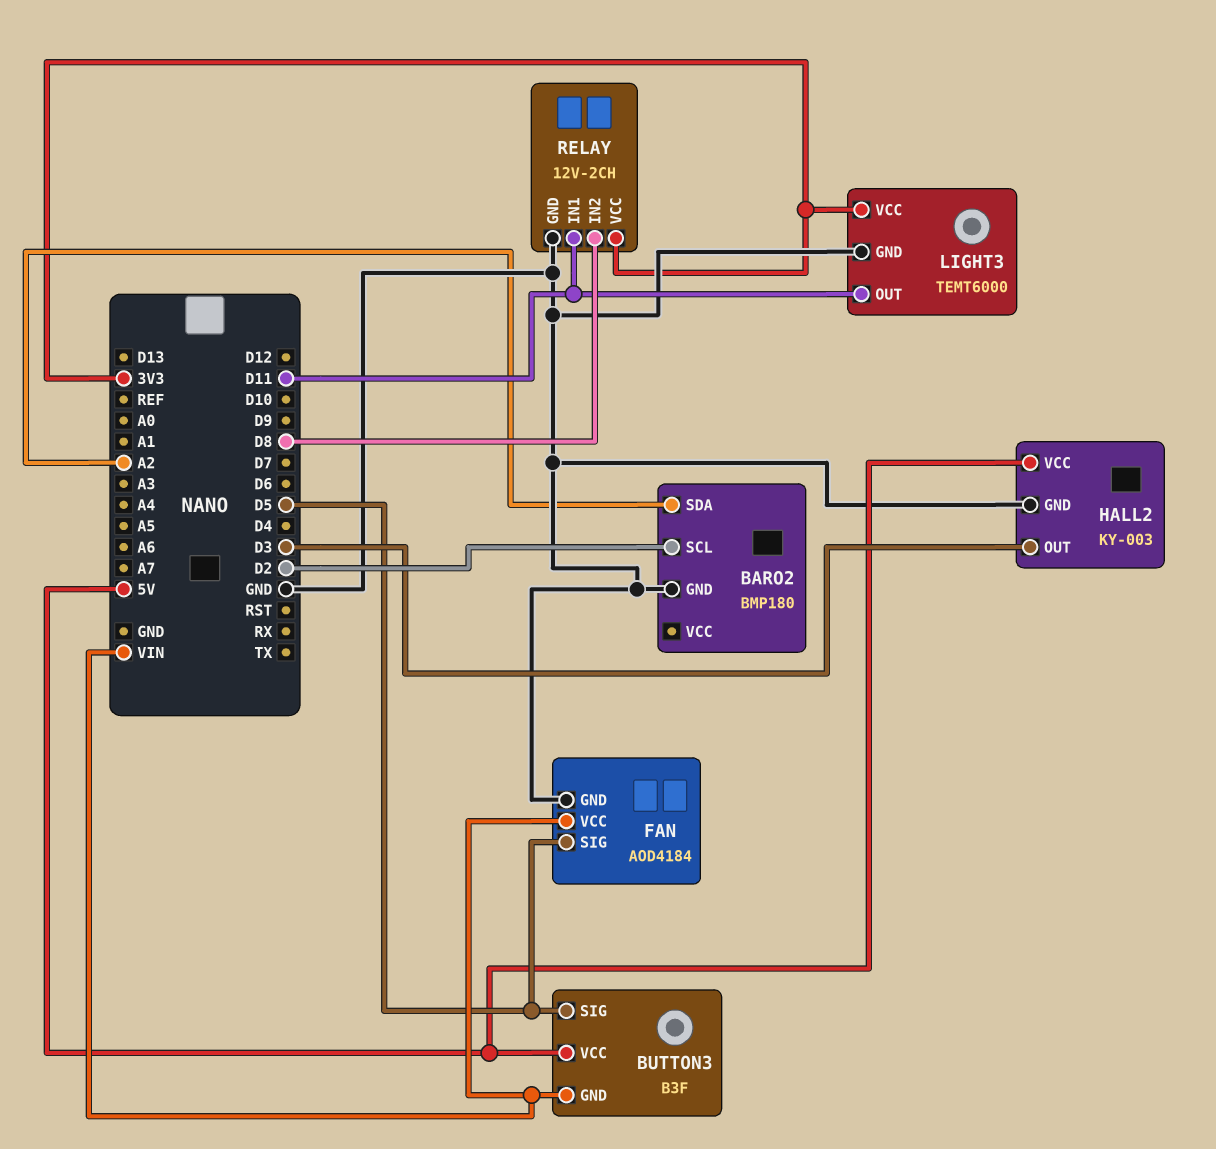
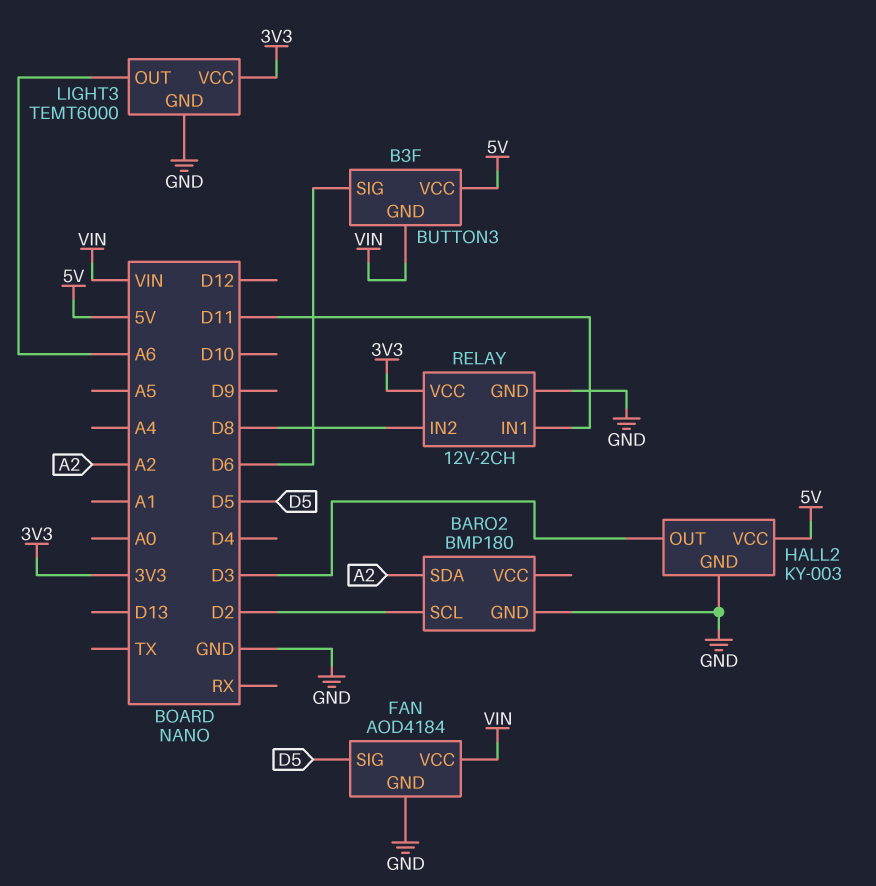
BUTTON3 pin SIG: D5 -> D6
LIGHT3 pin OUT: D11 -> A6

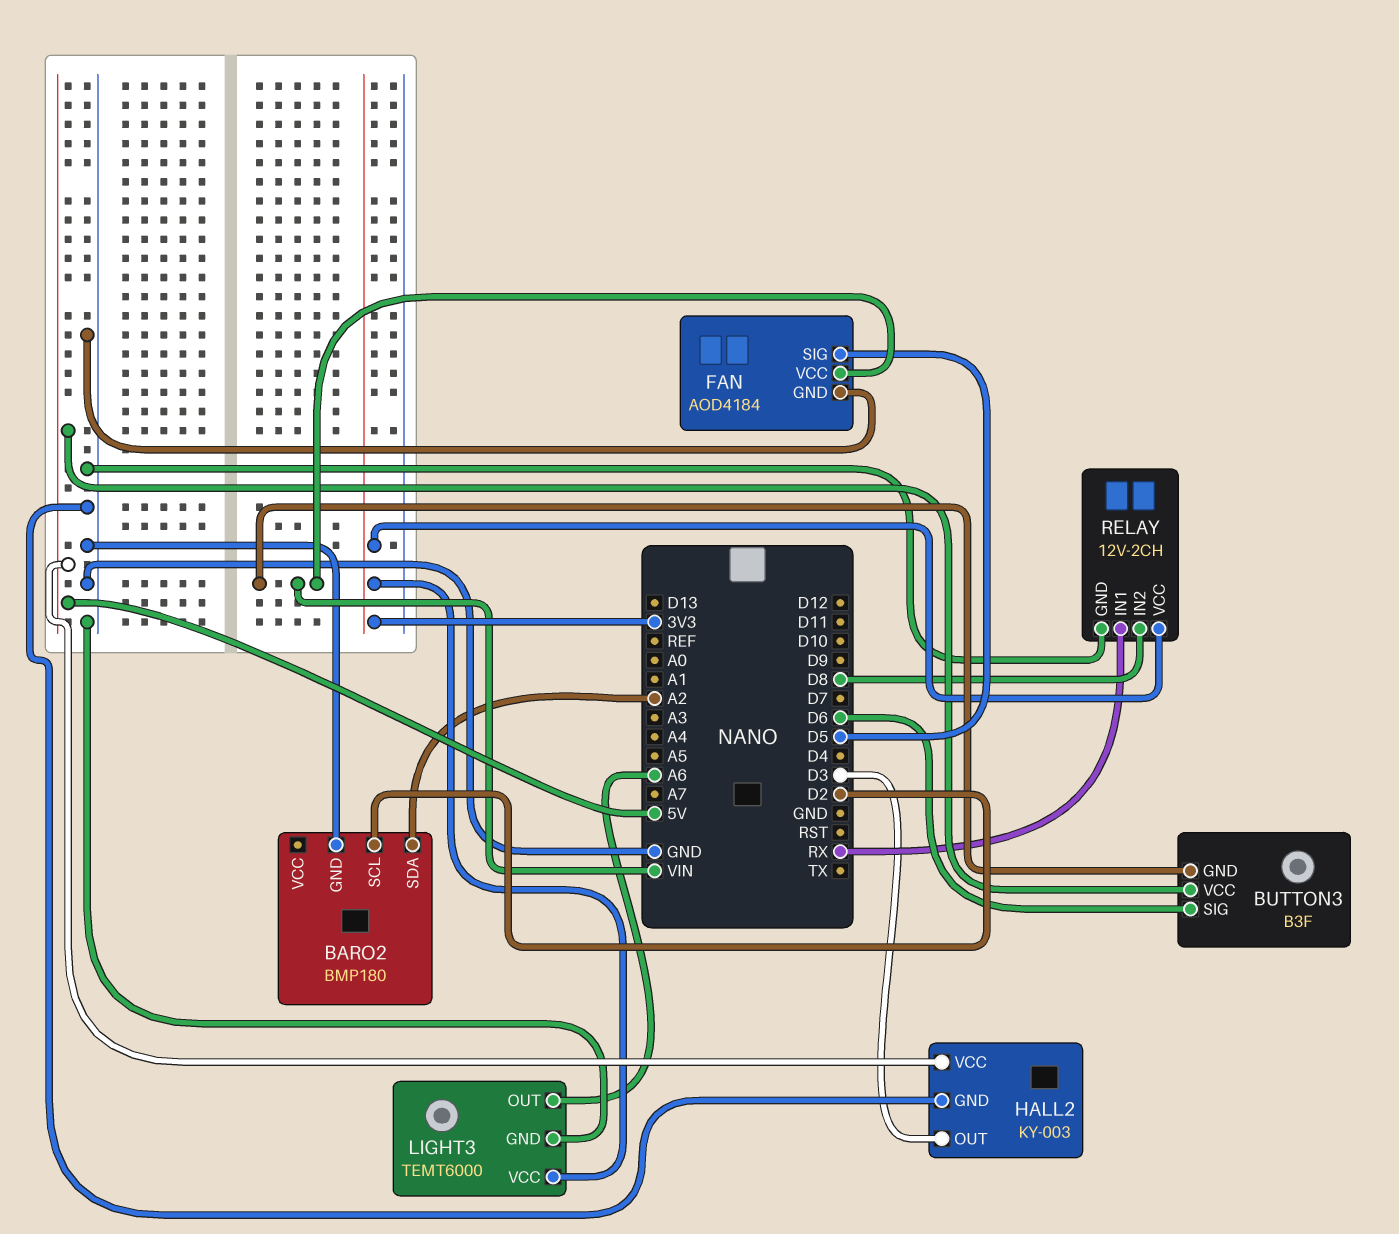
RELAY pin IN1: D11 -> RX

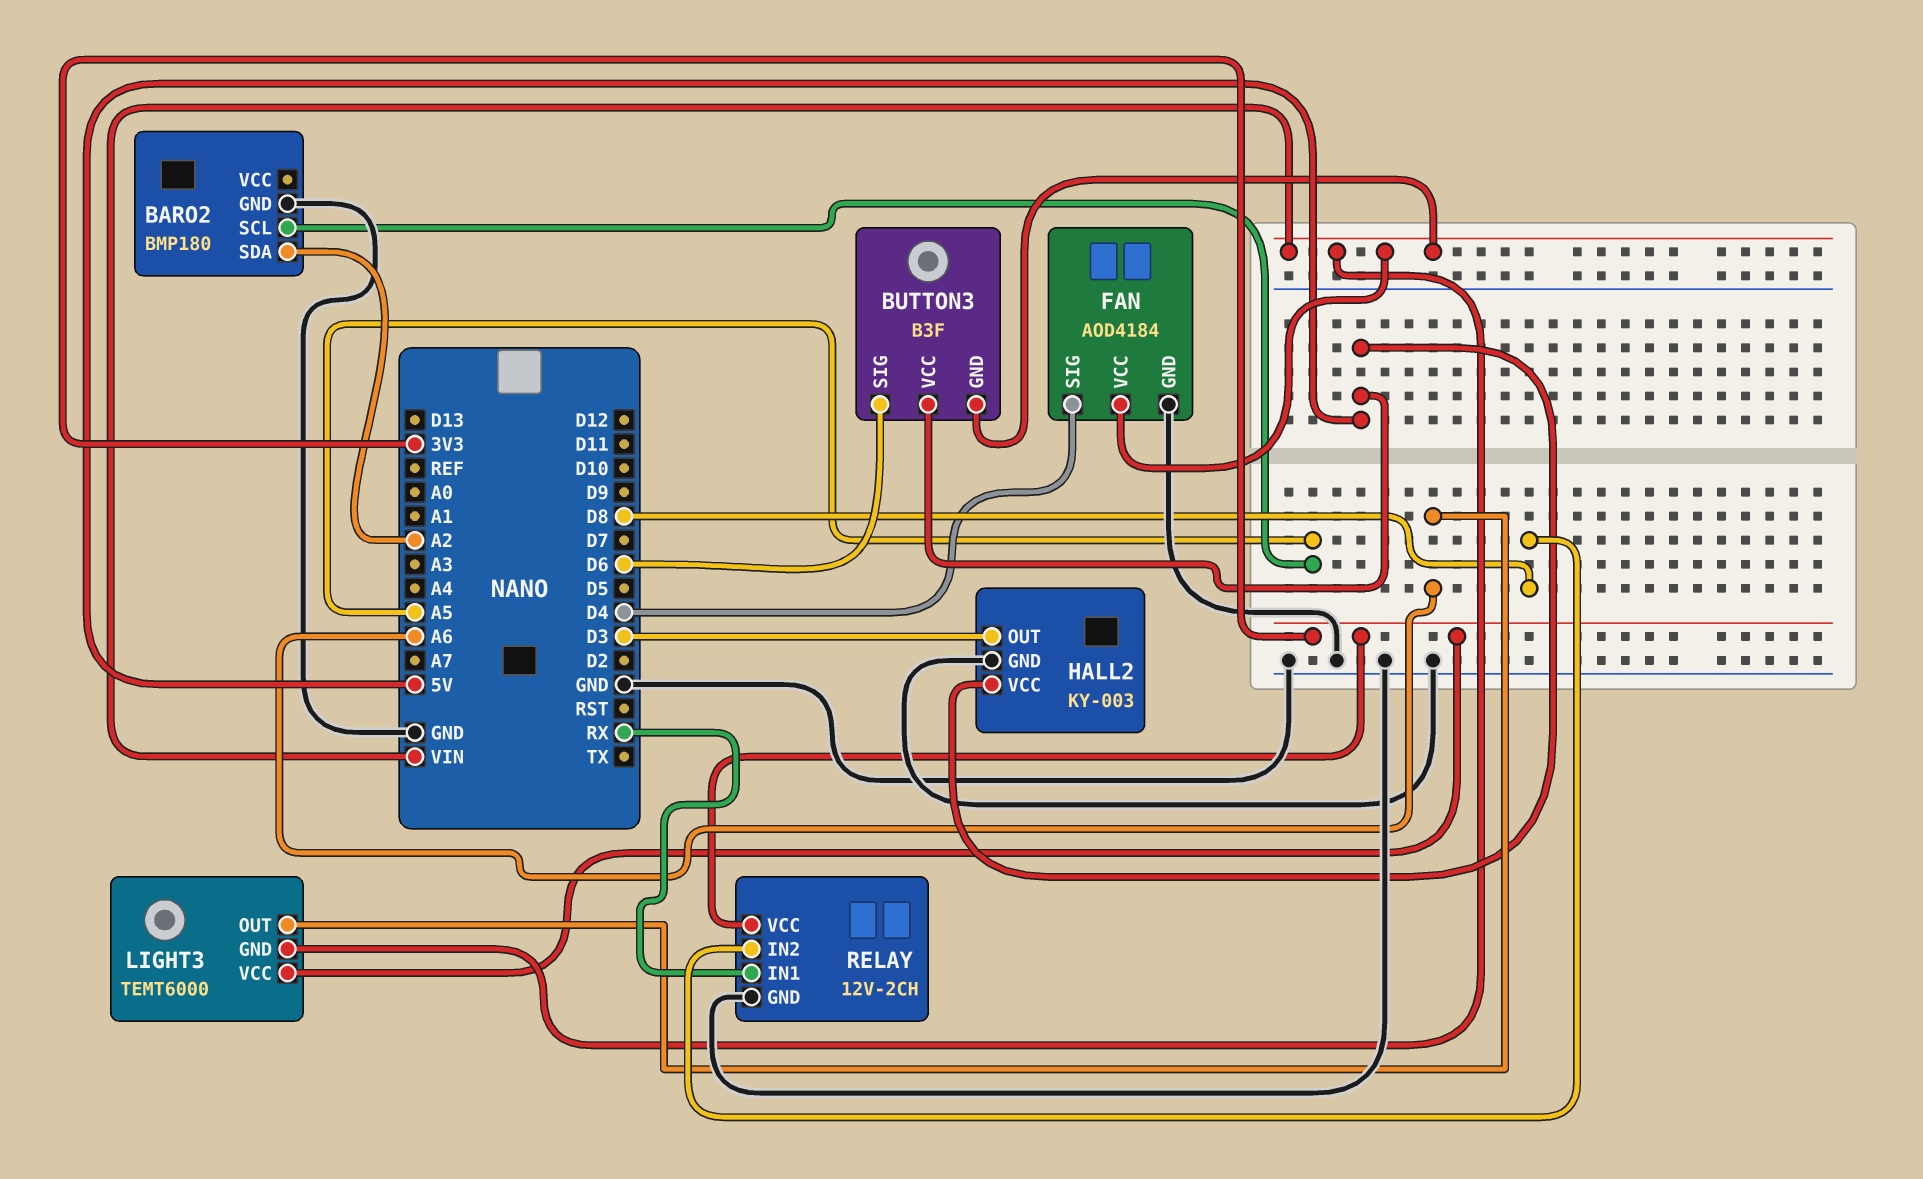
BARO2 pin SCL: D2 -> A5
FAN pin SIG: D5 -> D4
LIGHT3 pin GND: GND -> VIN

